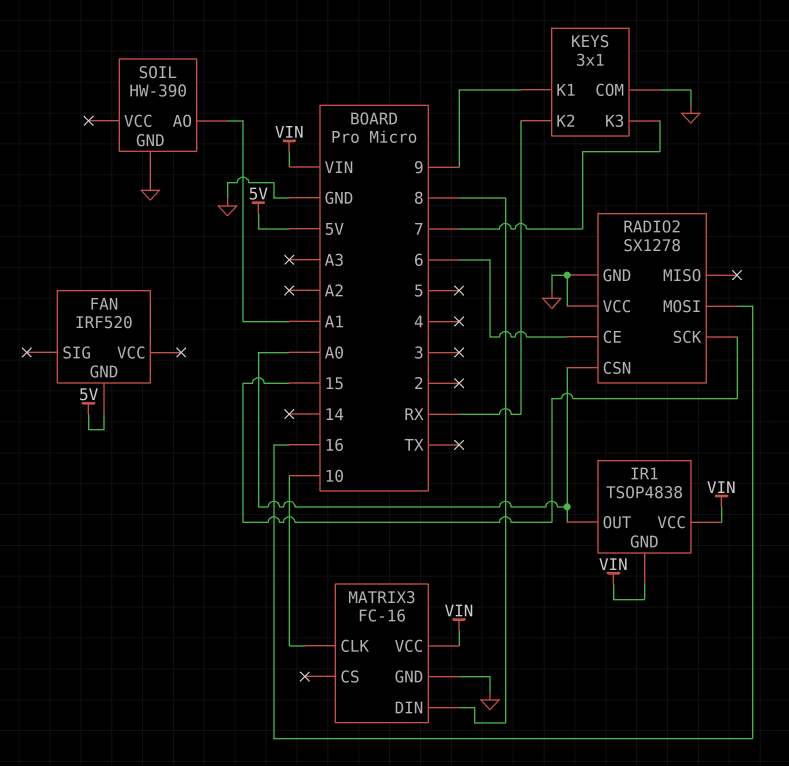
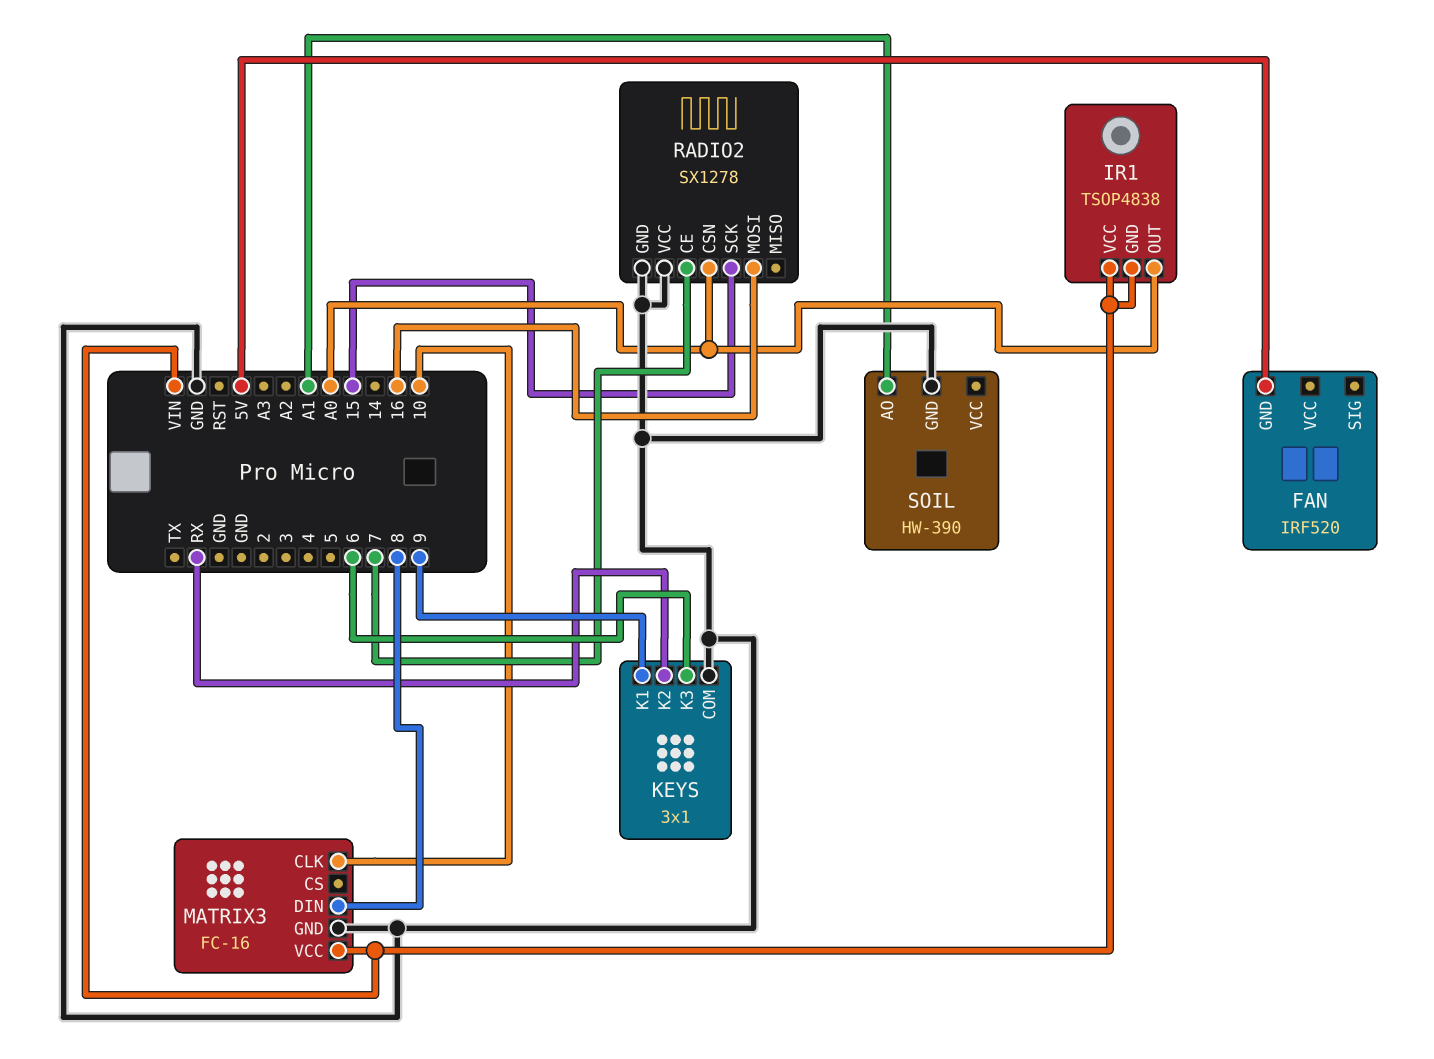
KEYS pin K3: 7 -> 6
RADIO2 pin CE: 6 -> 7

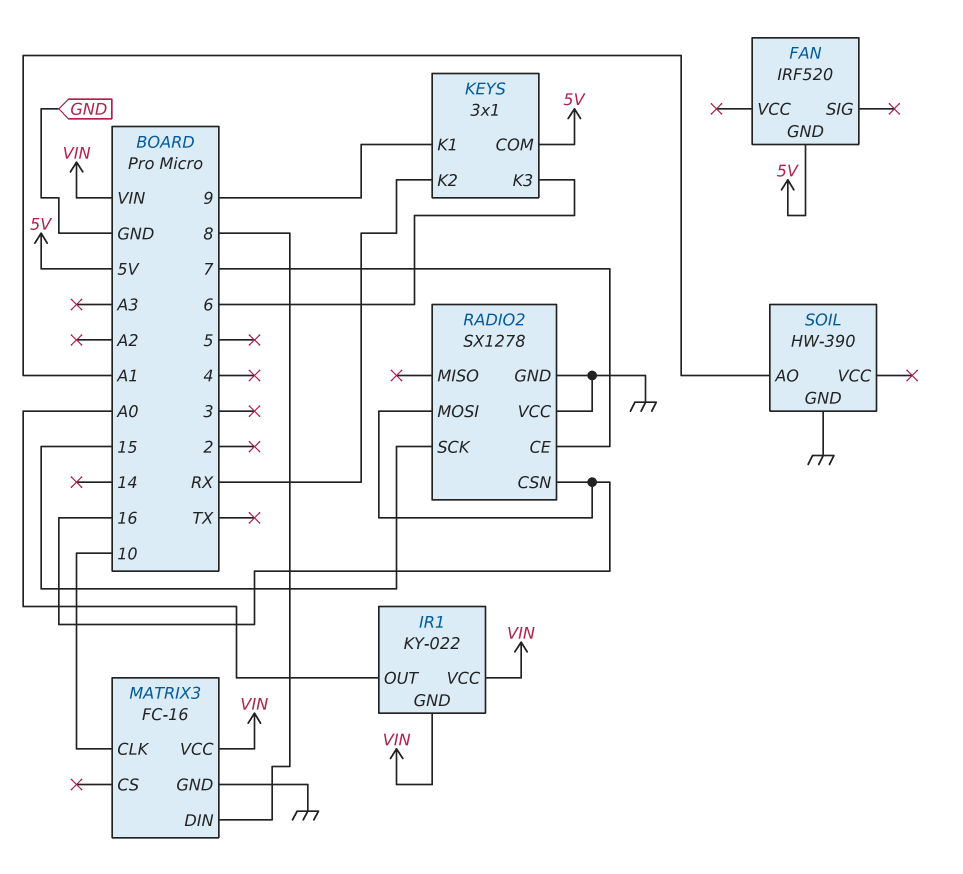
IR1: TSOP4838 -> KY-022
KEYS pin COM: GND -> 5V
RADIO2 pin CSN: A0 -> 16

